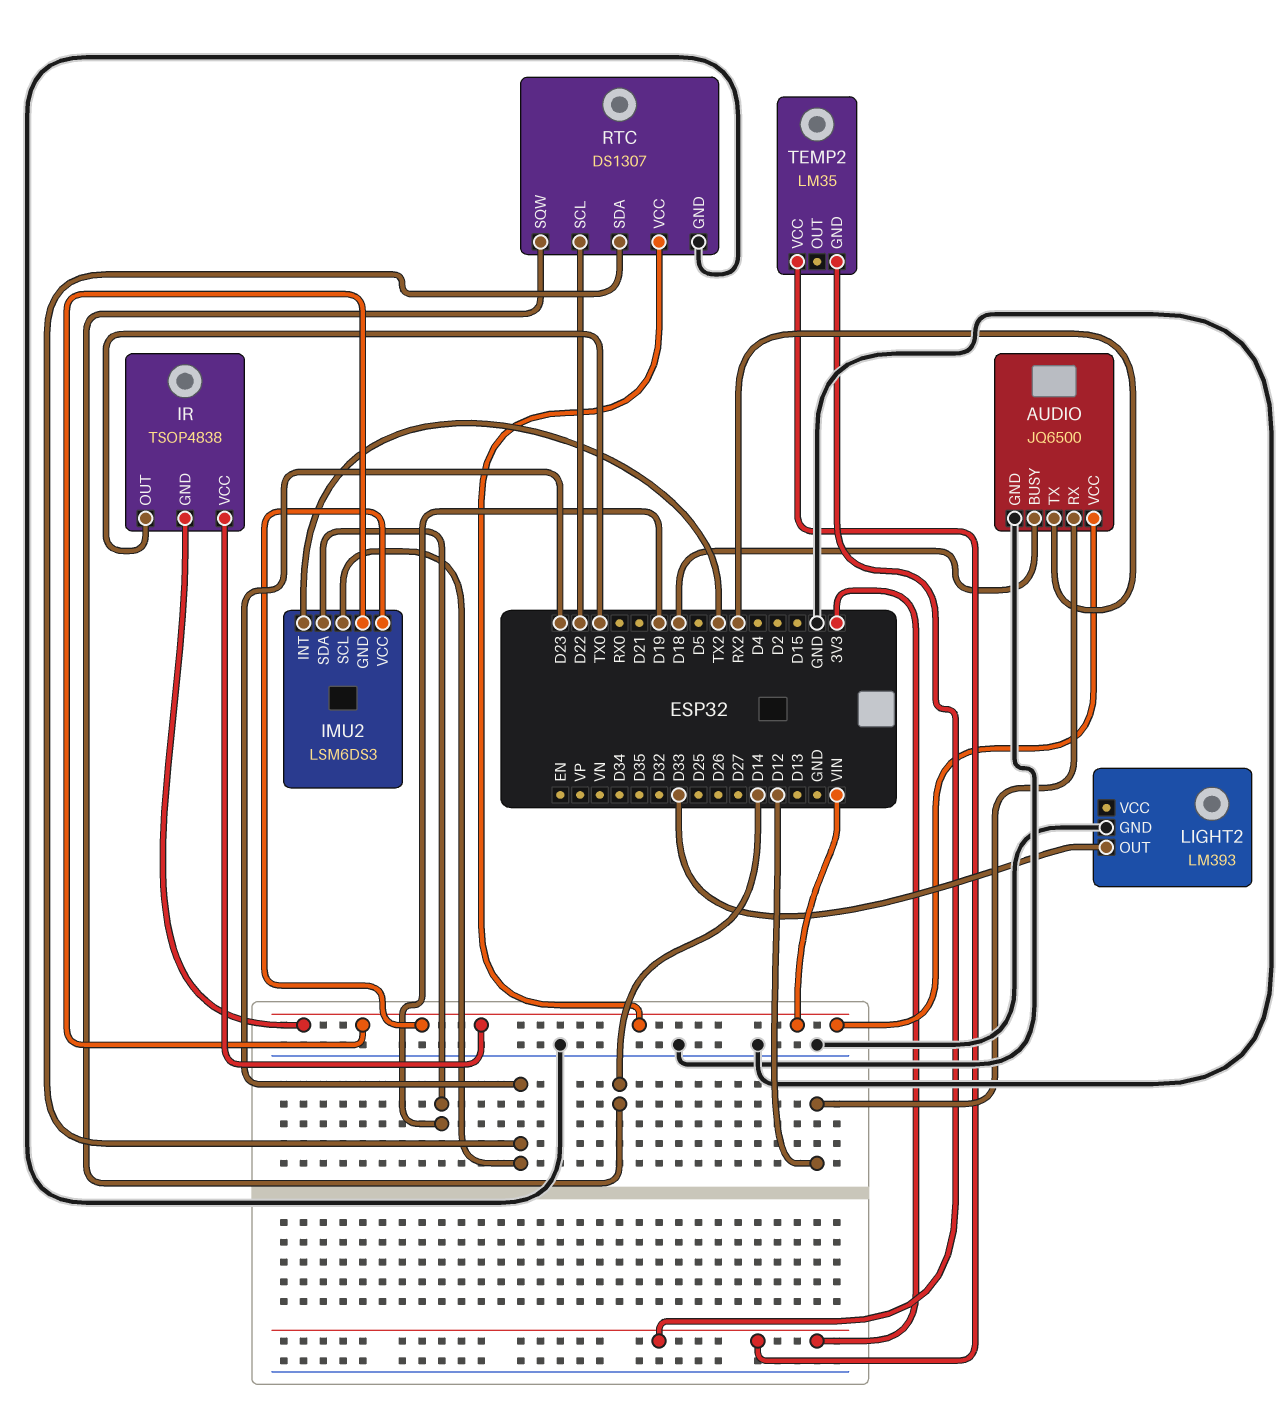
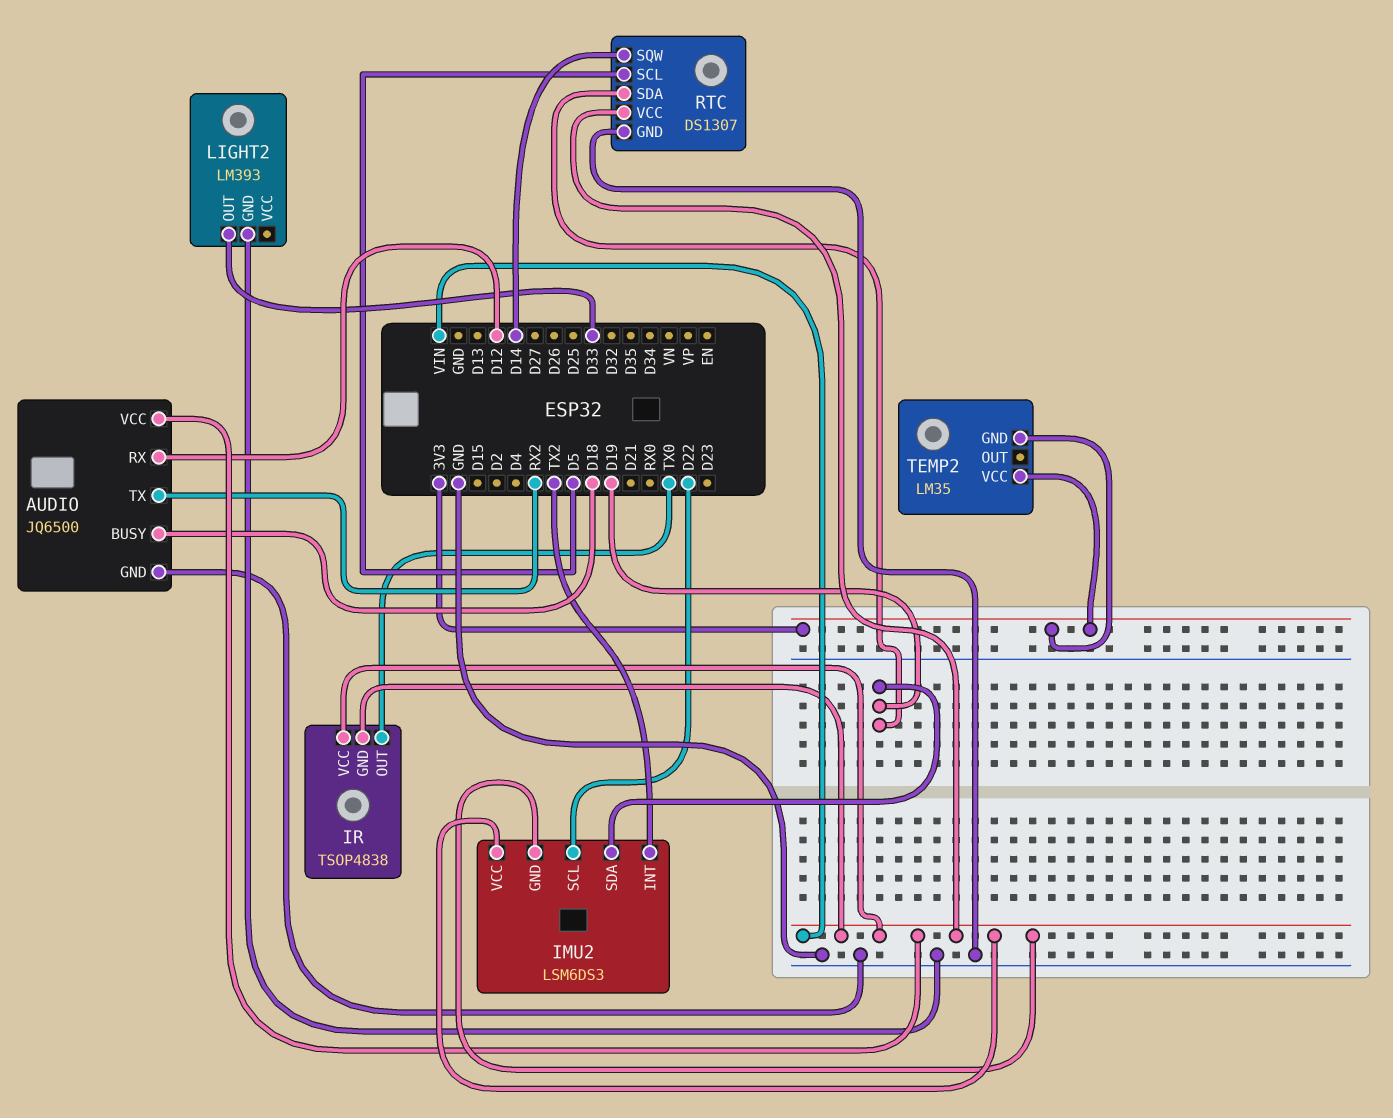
IMU2 pin SCL: D23 -> D22
RTC pin SCL: D22 -> D5
RTC pin SDA: D23 -> D19

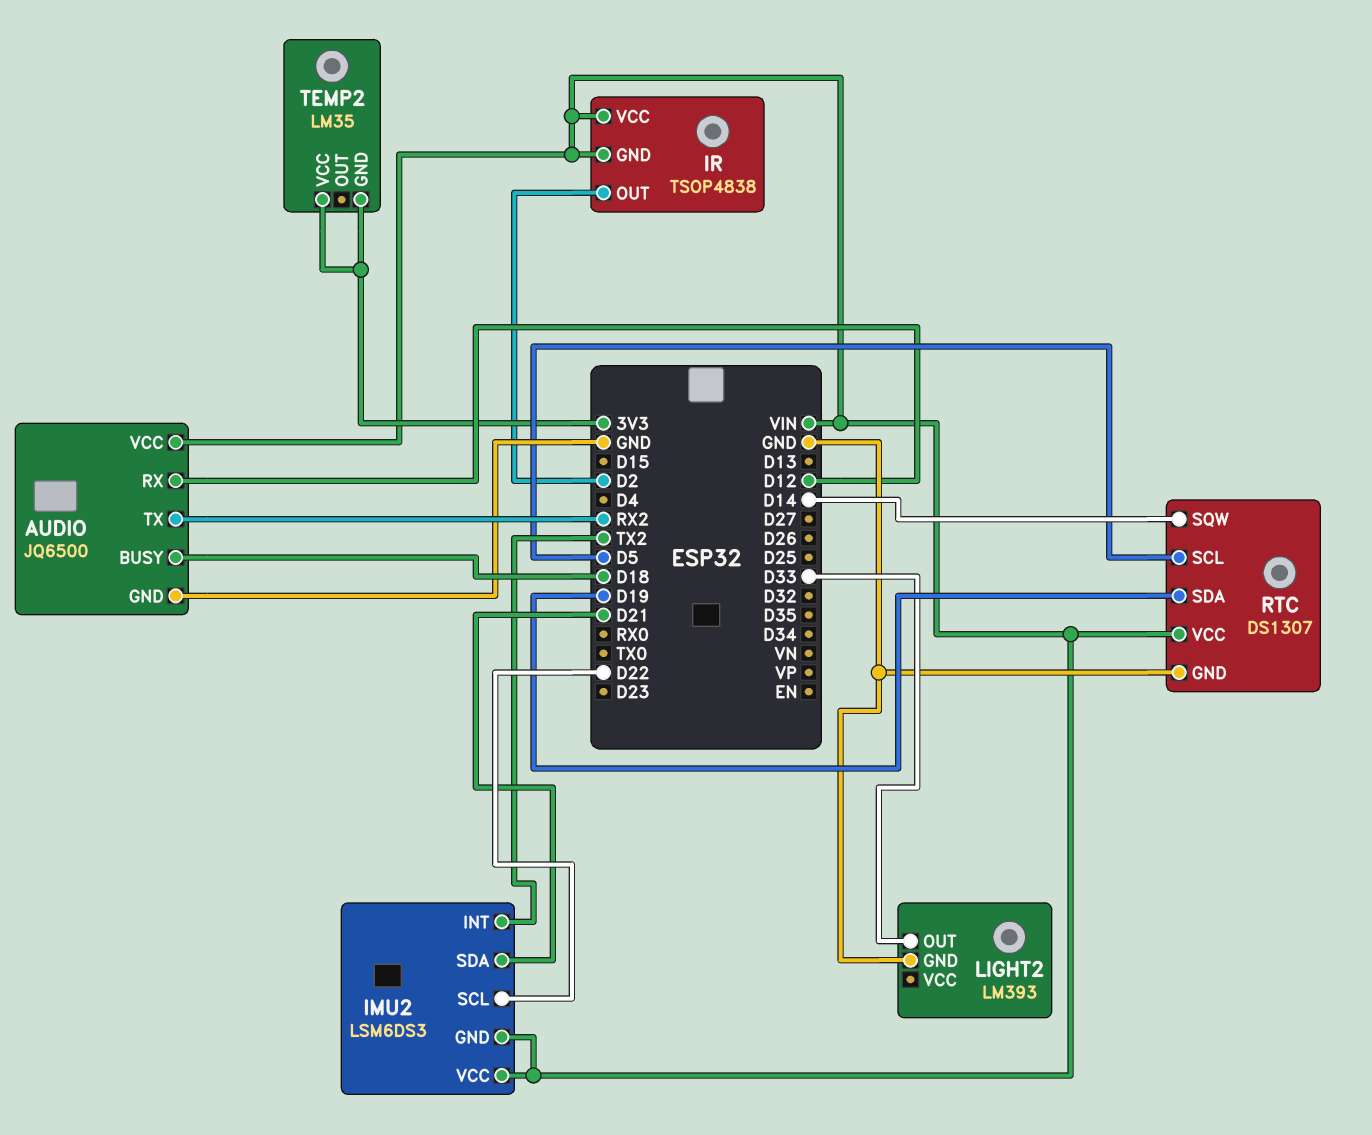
IMU2 pin SDA: D19 -> D21
IR pin OUT: TX0 -> D2

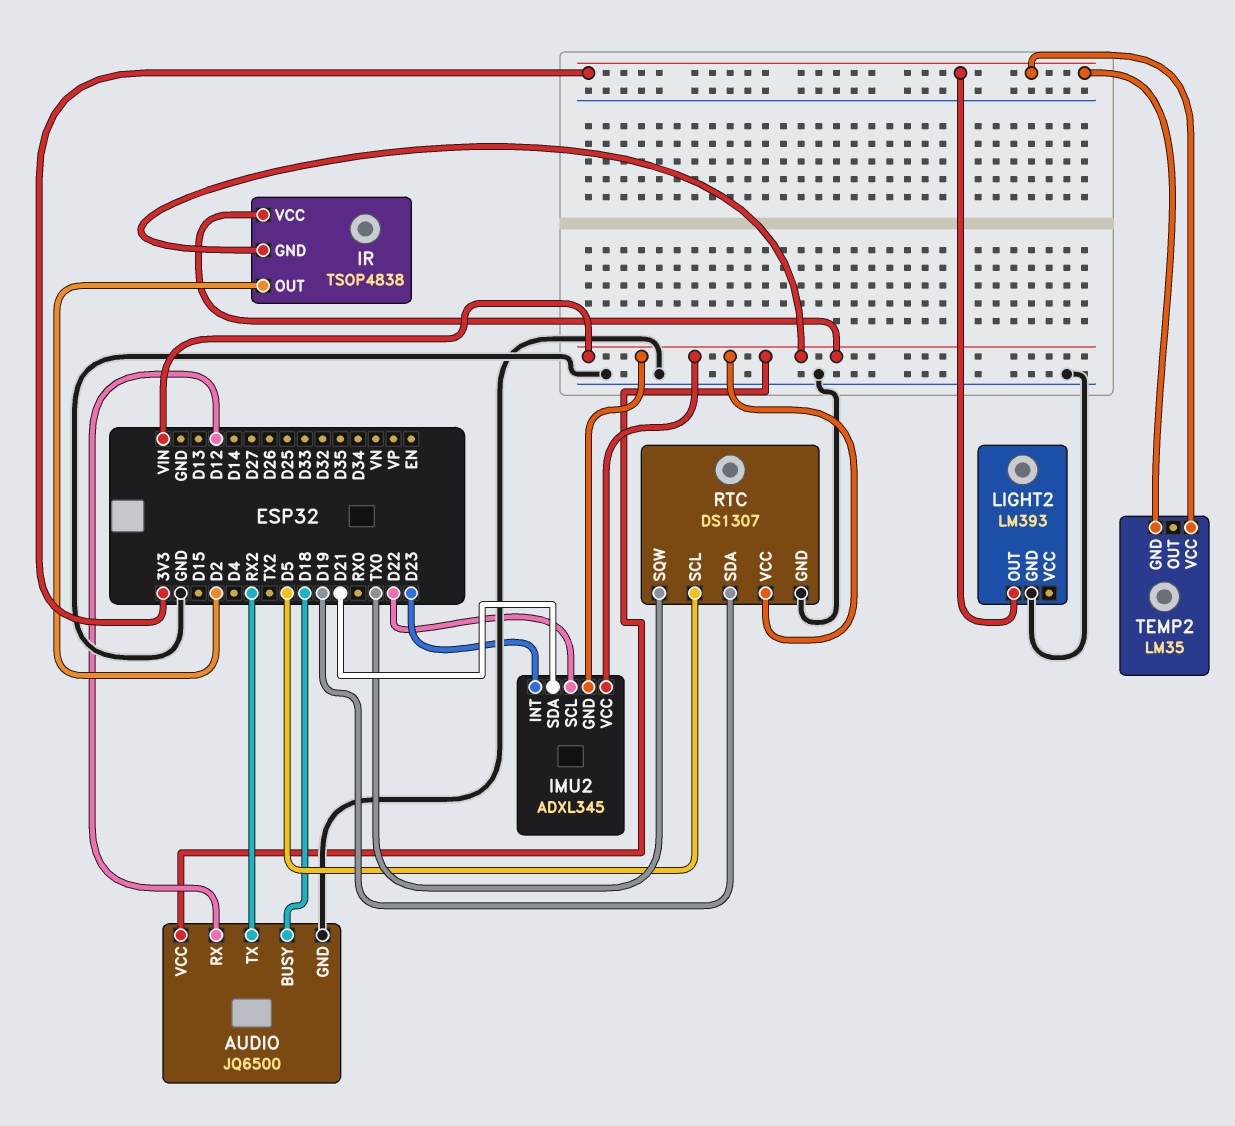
IMU2: LSM6DS3 -> ADXL345
IMU2 pin INT: TX2 -> D23
LIGHT2 pin OUT: D33 -> 3V3
RTC pin SQW: D14 -> TX0

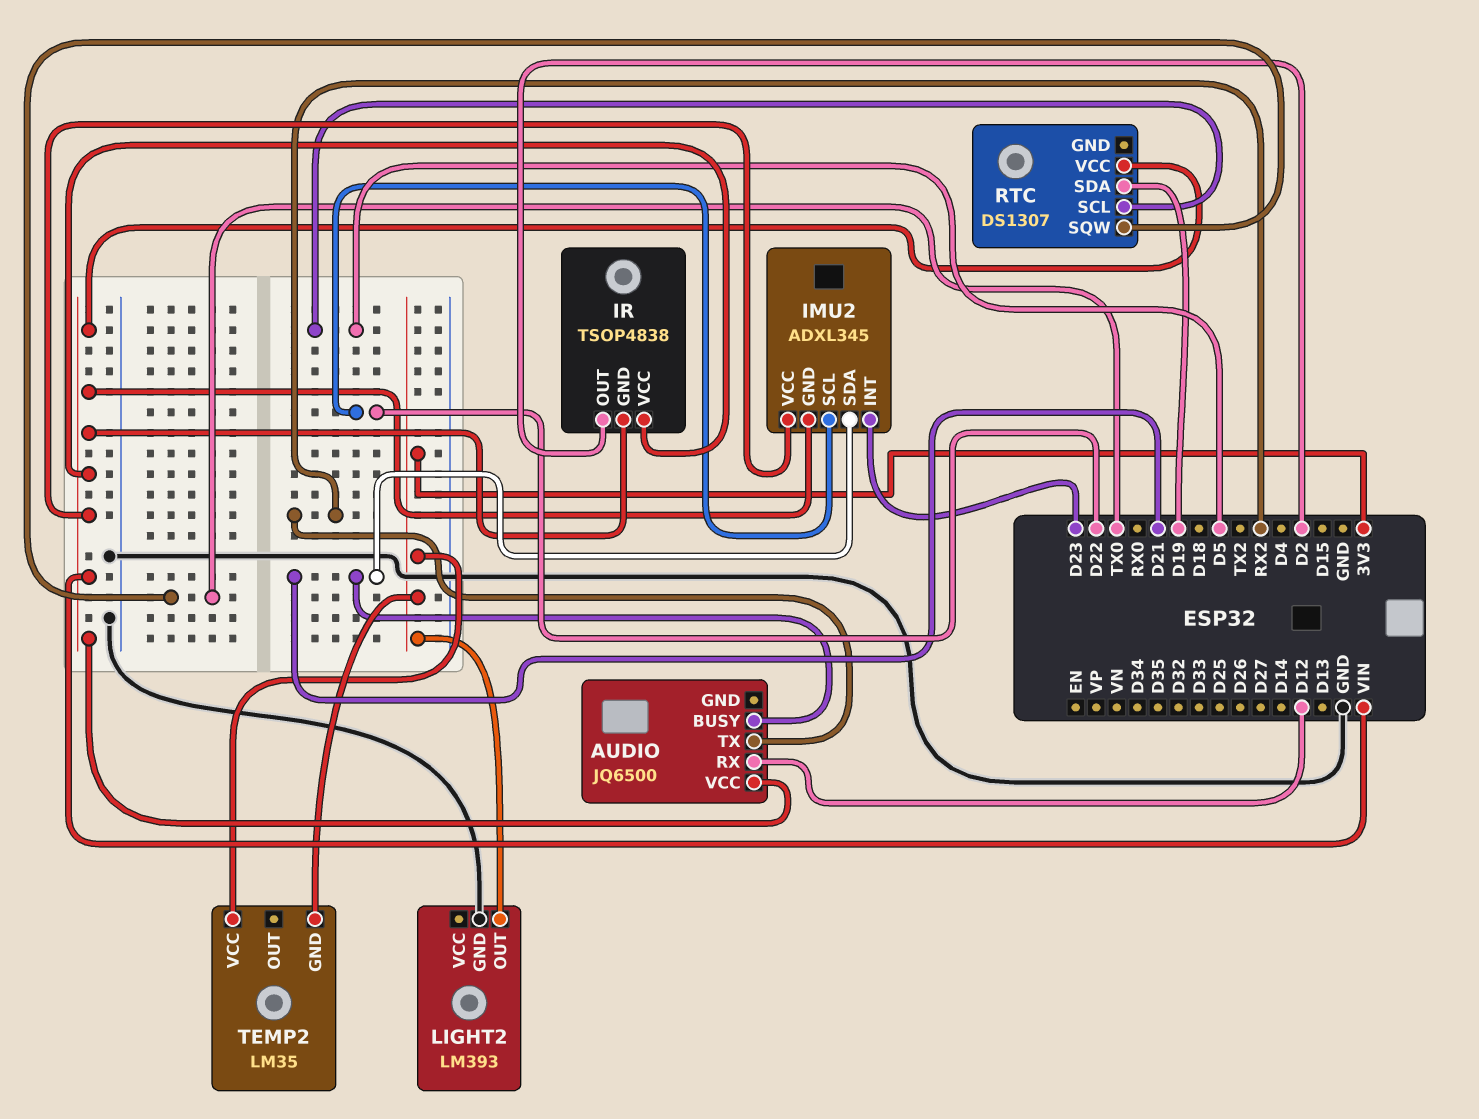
AUDIO pin BUSY: D18 -> D21
AUDIO pin GND: GND -> none
RTC pin GND: GND -> none

